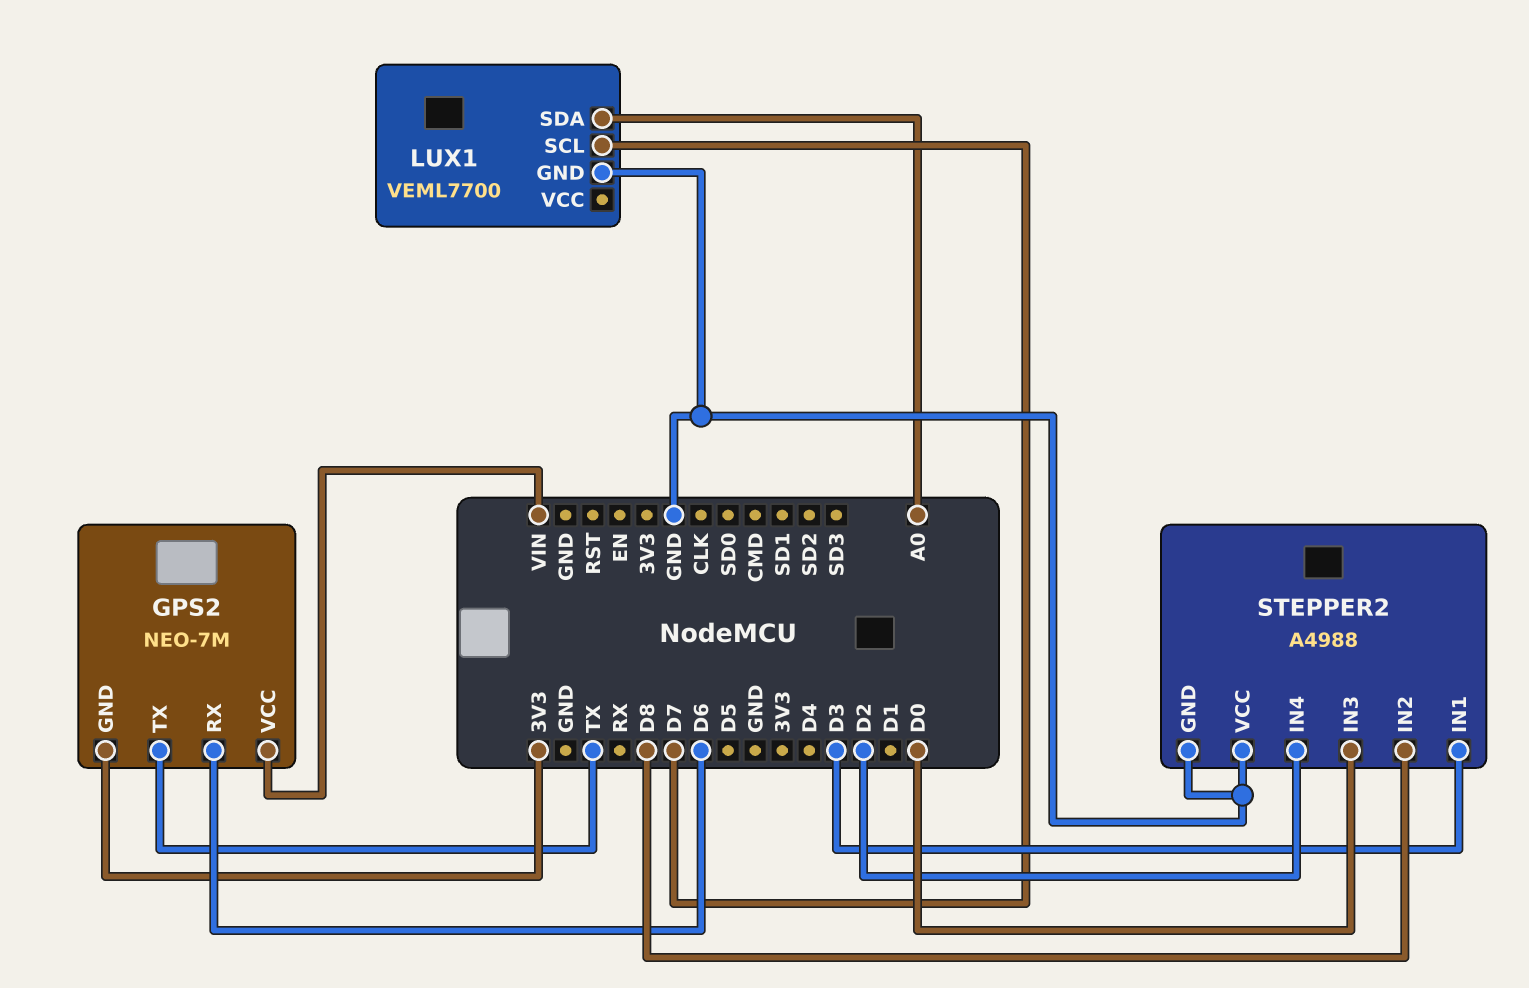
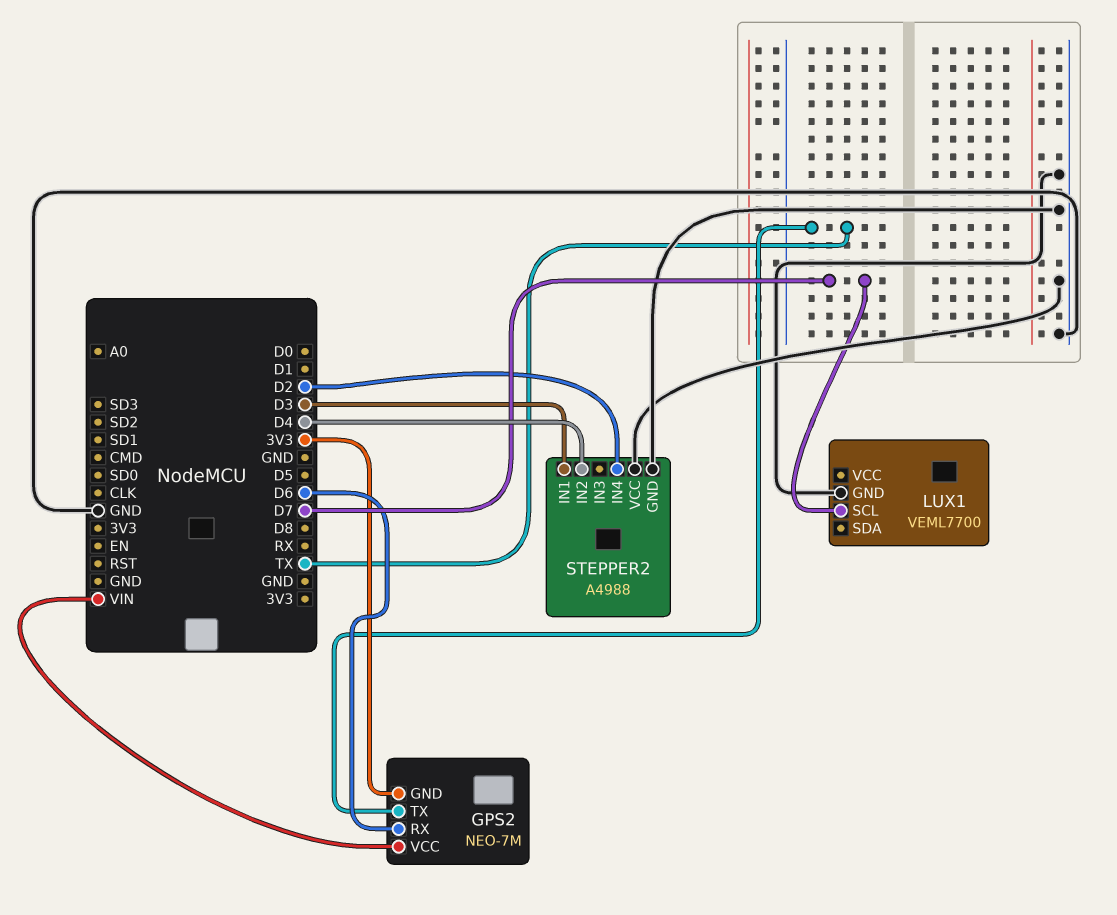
LUX1 pin SDA: A0 -> none
STEPPER2 pin IN2: D8 -> D4
STEPPER2 pin IN3: D0 -> none

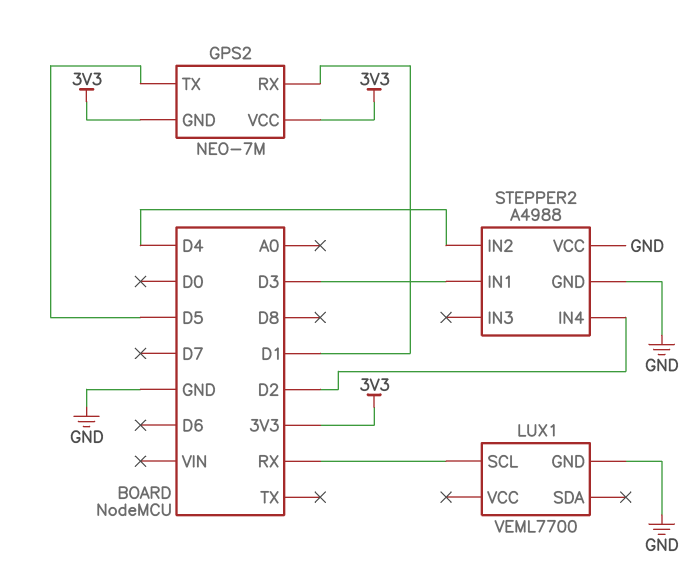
GPS2 pin RX: D6 -> D1
GPS2 pin TX: TX -> D5
GPS2 pin VCC: VIN -> 3V3
LUX1 pin SCL: D7 -> RX

